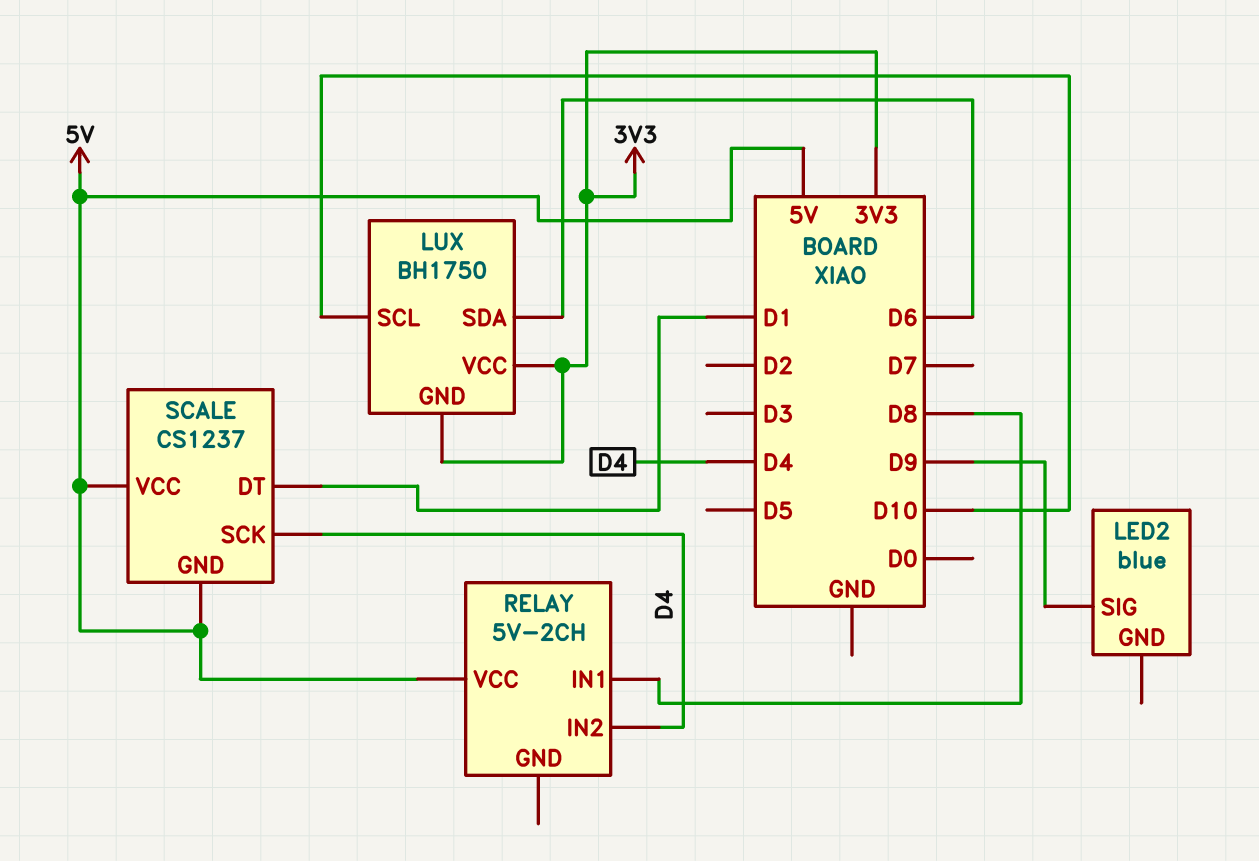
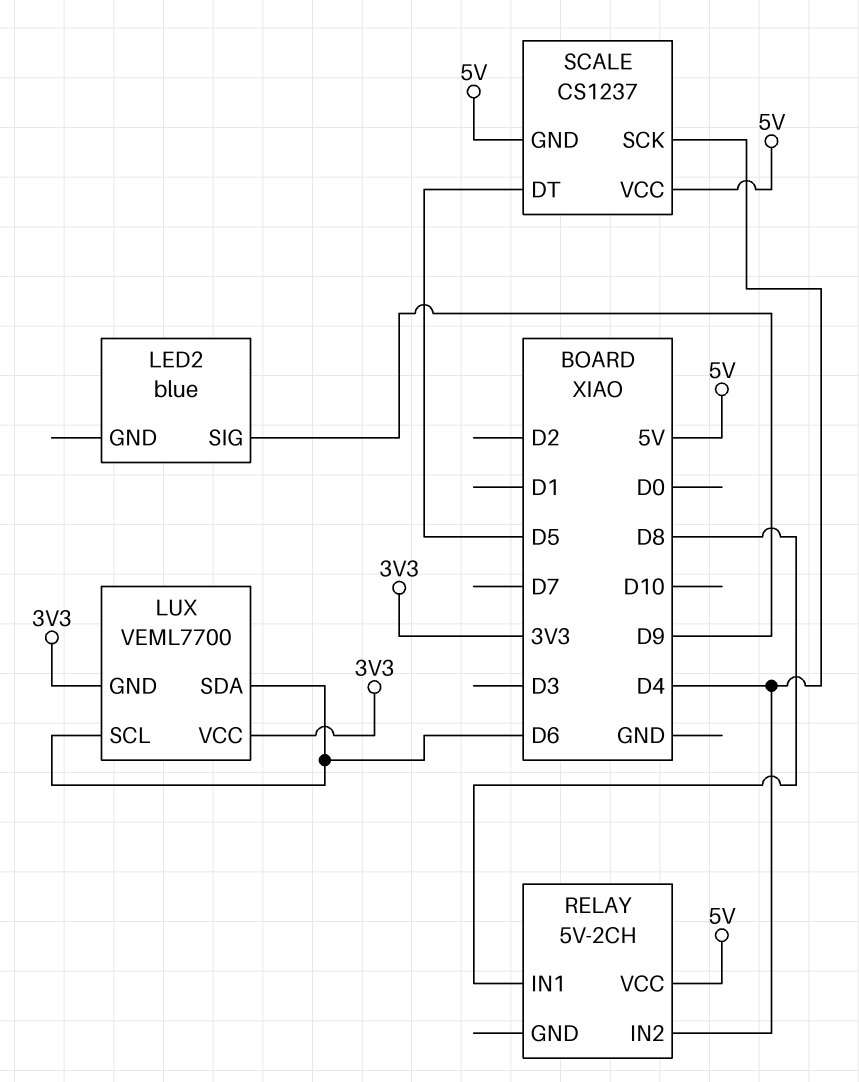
LUX: BH1750 -> VEML7700
LUX pin SCL: D10 -> D6
SCALE pin DT: D1 -> D5

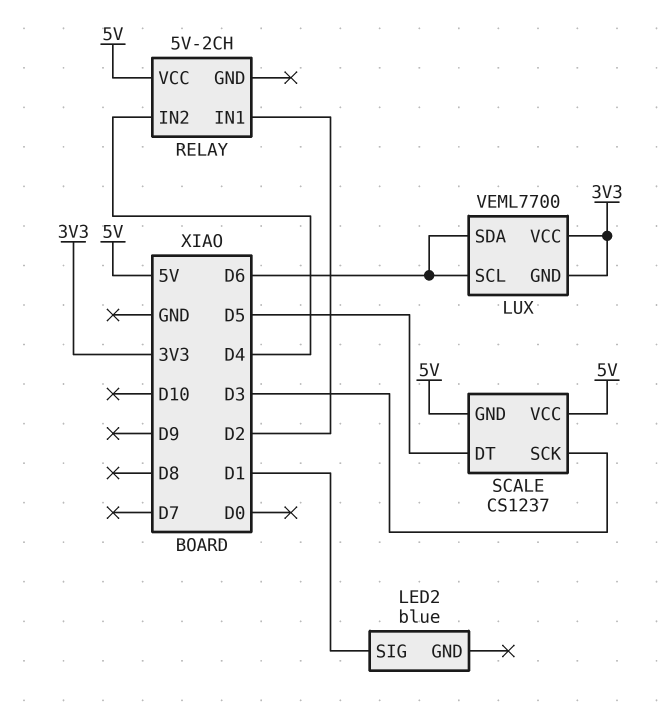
LED2 pin SIG: D9 -> D1
RELAY pin IN1: D8 -> D2
SCALE pin SCK: D4 -> D3

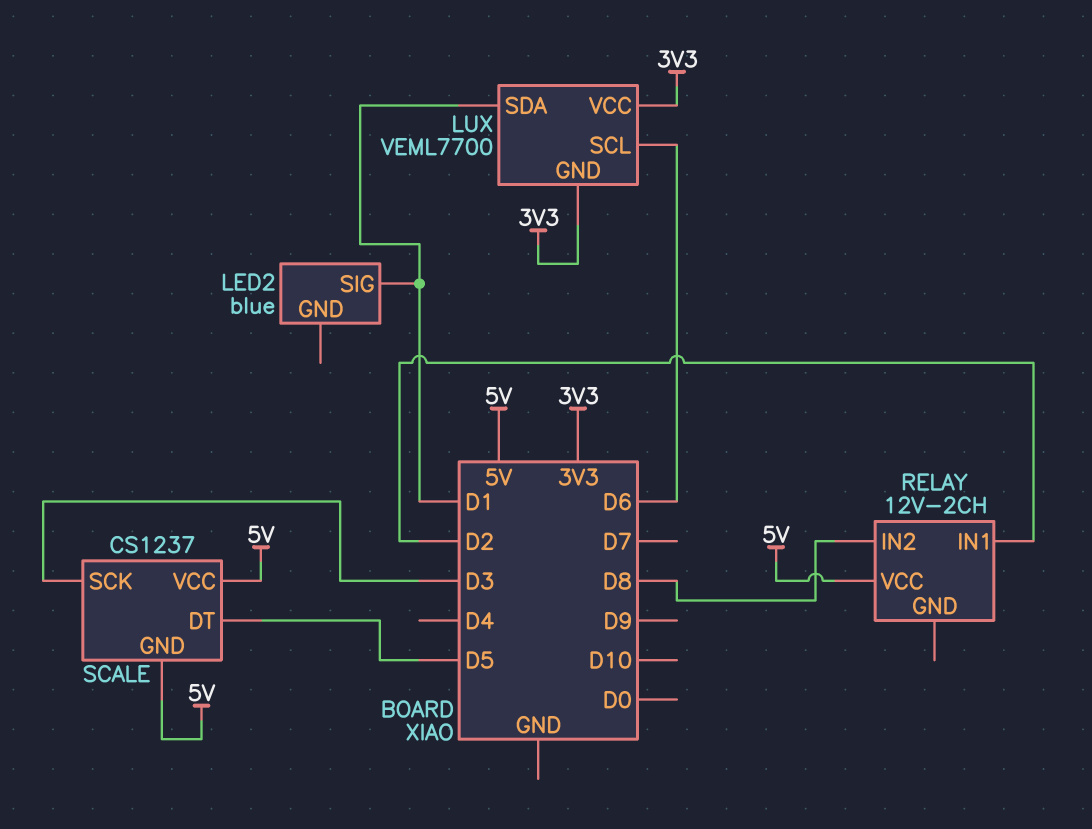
LUX pin SDA: D6 -> D1
RELAY: 5V-2CH -> 12V-2CH
RELAY pin IN2: D4 -> D8

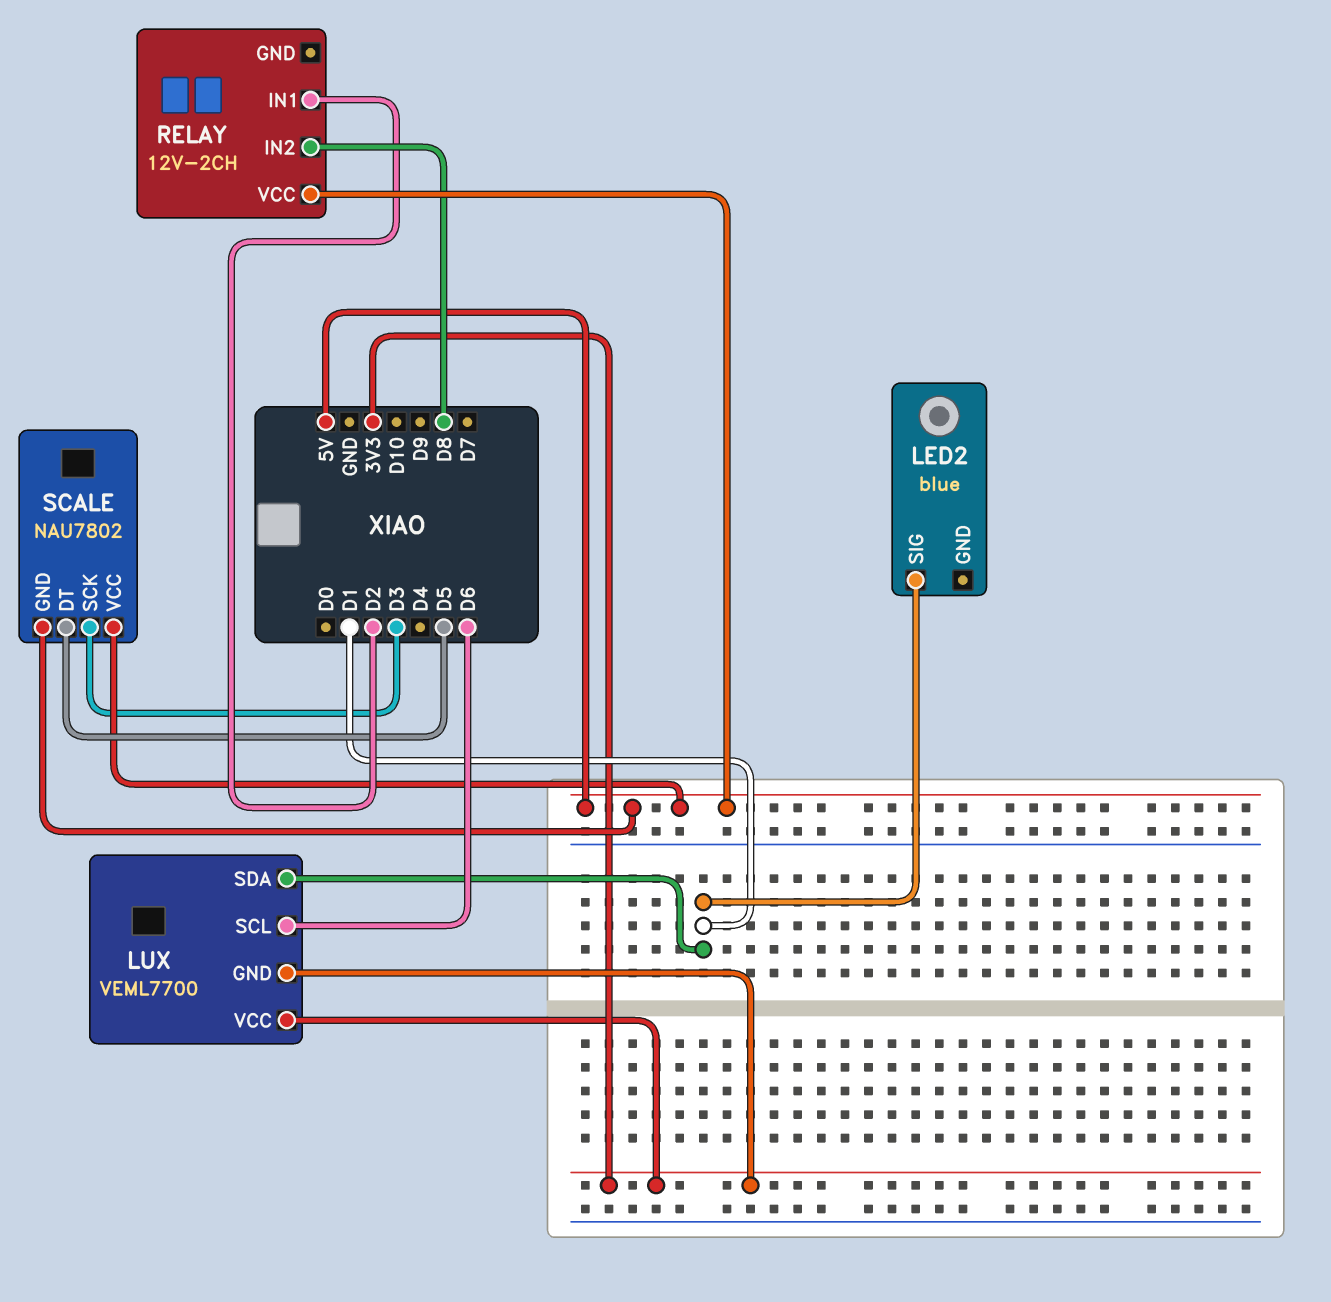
SCALE: CS1237 -> NAU7802

